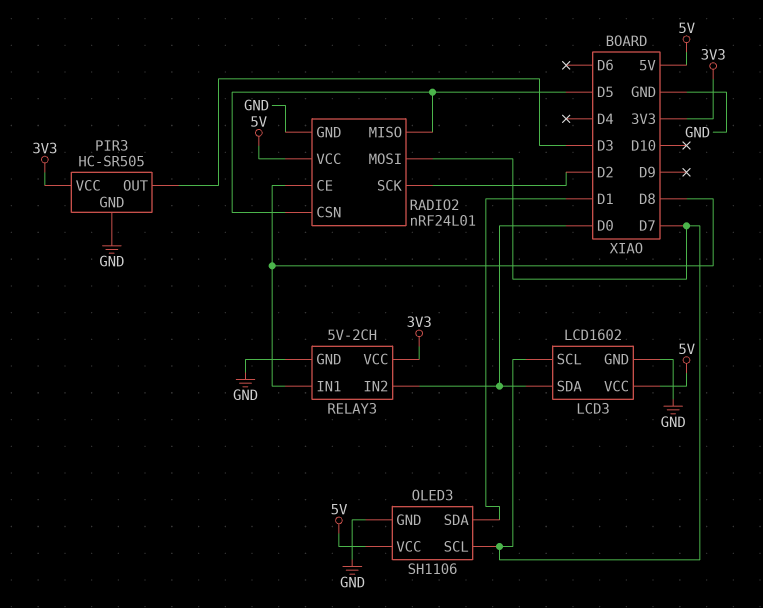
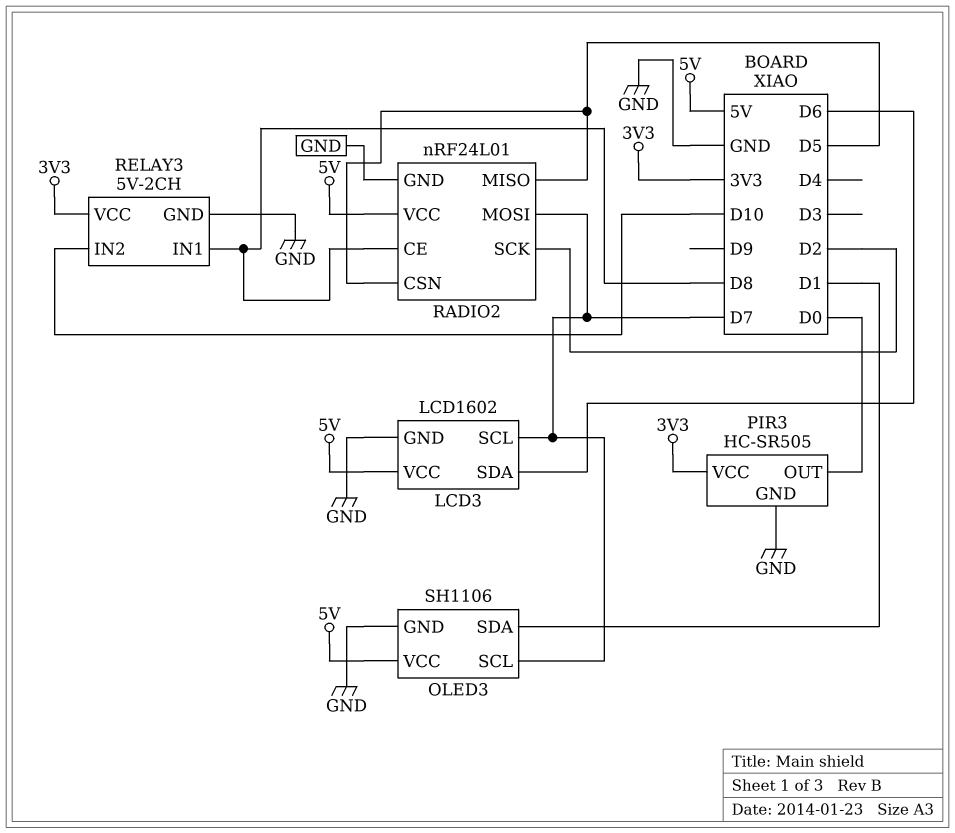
LCD3 pin SDA: D0 -> D6
PIR3 pin OUT: D3 -> D0
RELAY3 pin IN2: D0 -> D10

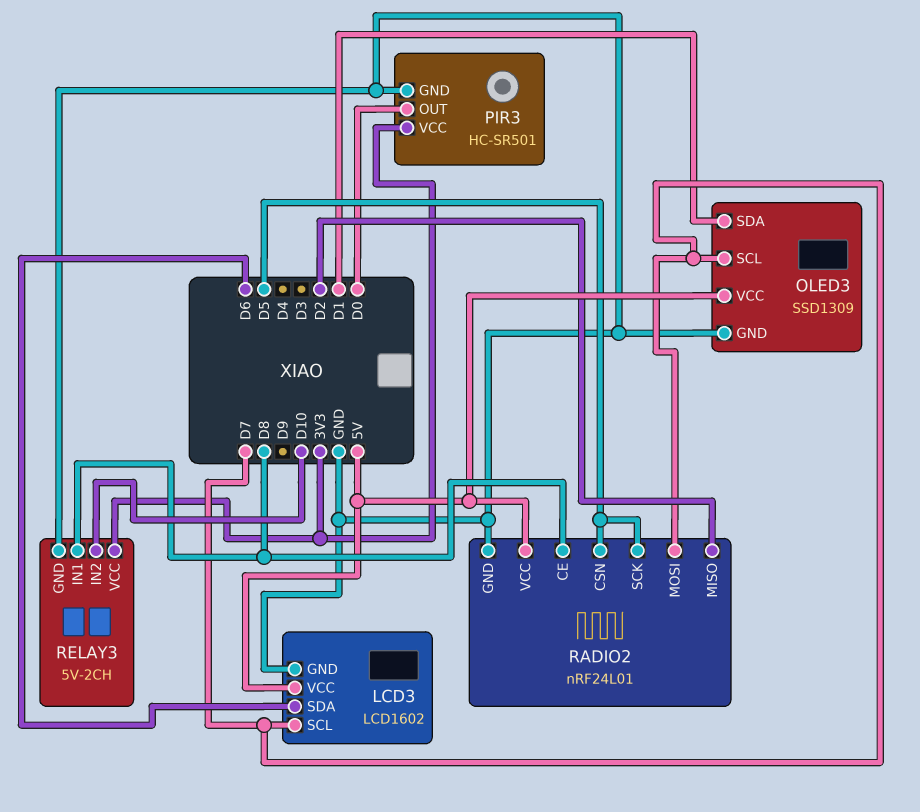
OLED3: SH1106 -> SSD1309
PIR3: HC-SR505 -> HC-SR501
RADIO2 pin MISO: D5 -> D2
RADIO2 pin SCK: D2 -> D5

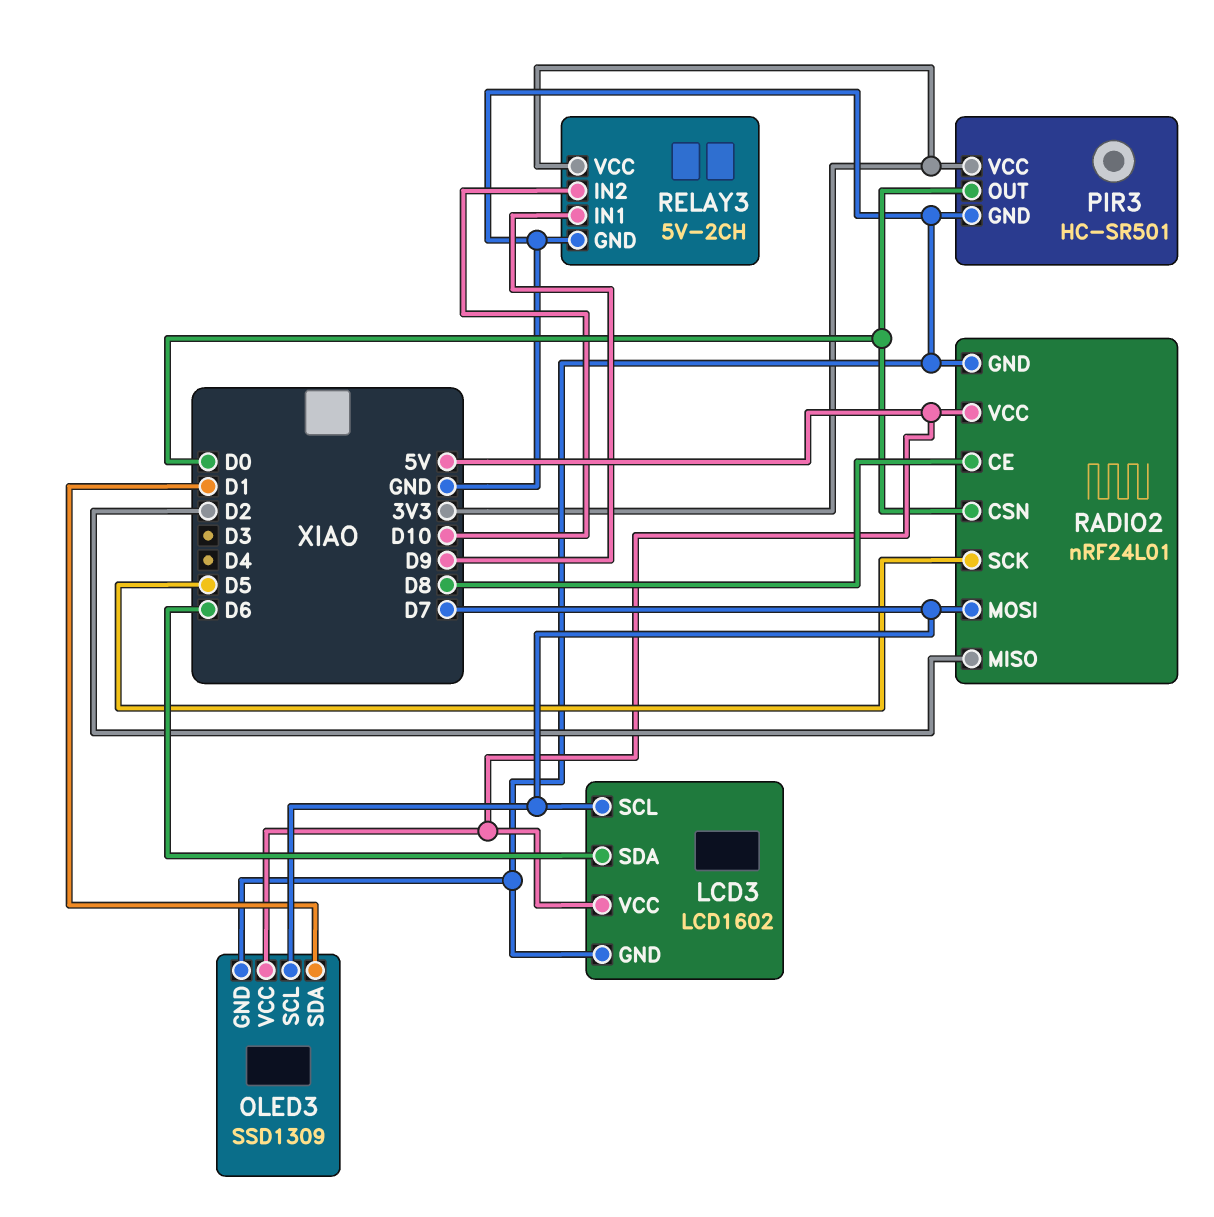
RADIO2 pin CSN: D5 -> D0
RELAY3 pin IN1: D8 -> D9

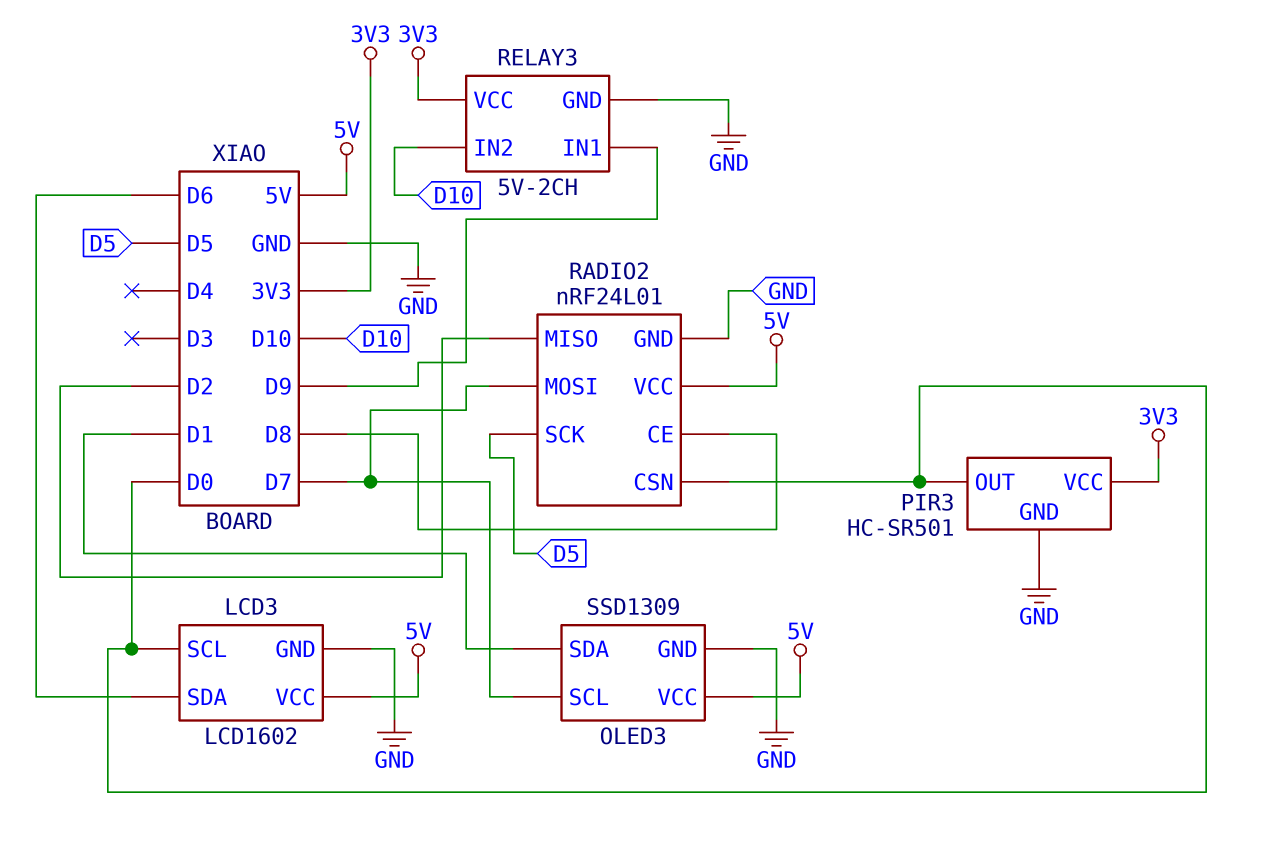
LCD3 pin SCL: D7 -> D0

